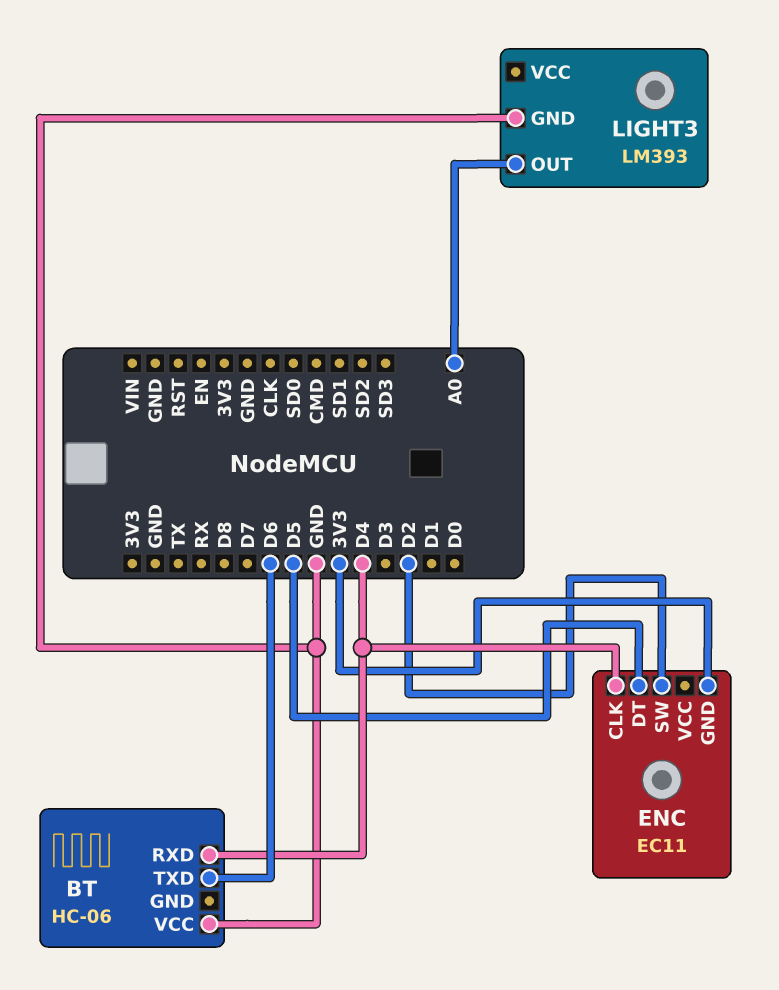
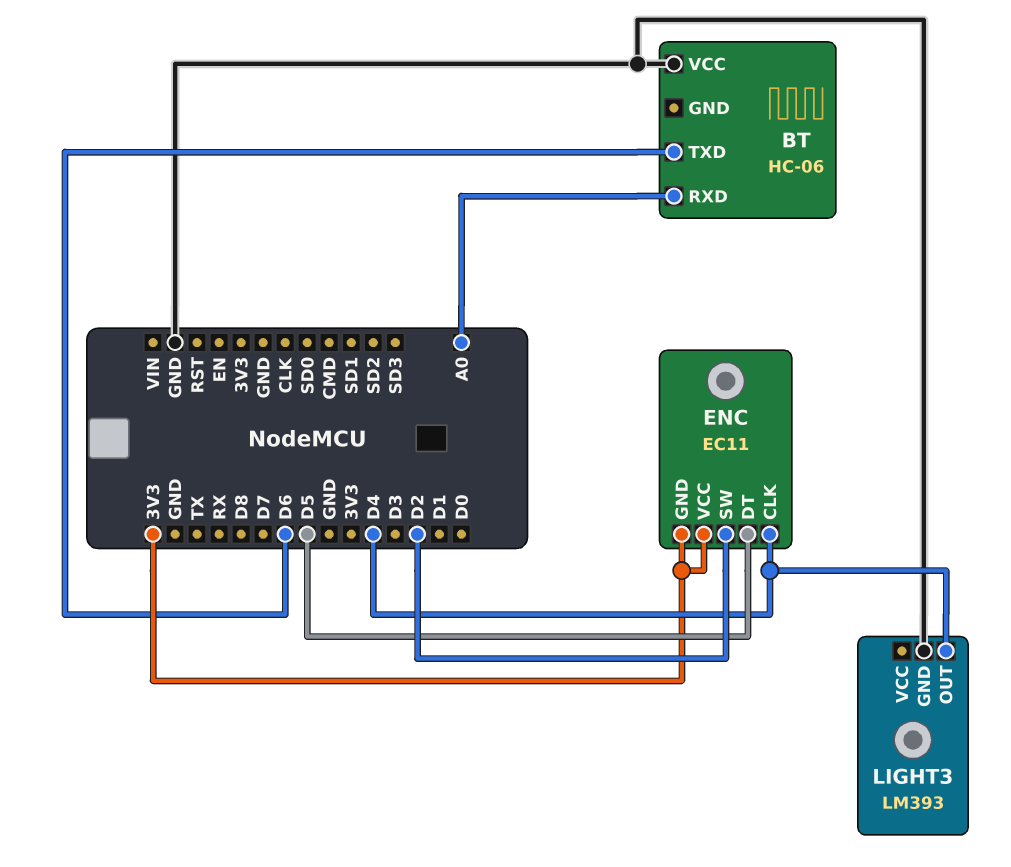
BT pin RXD: D4 -> A0
ENC pin VCC: none -> 3V3
LIGHT3 pin OUT: A0 -> D4

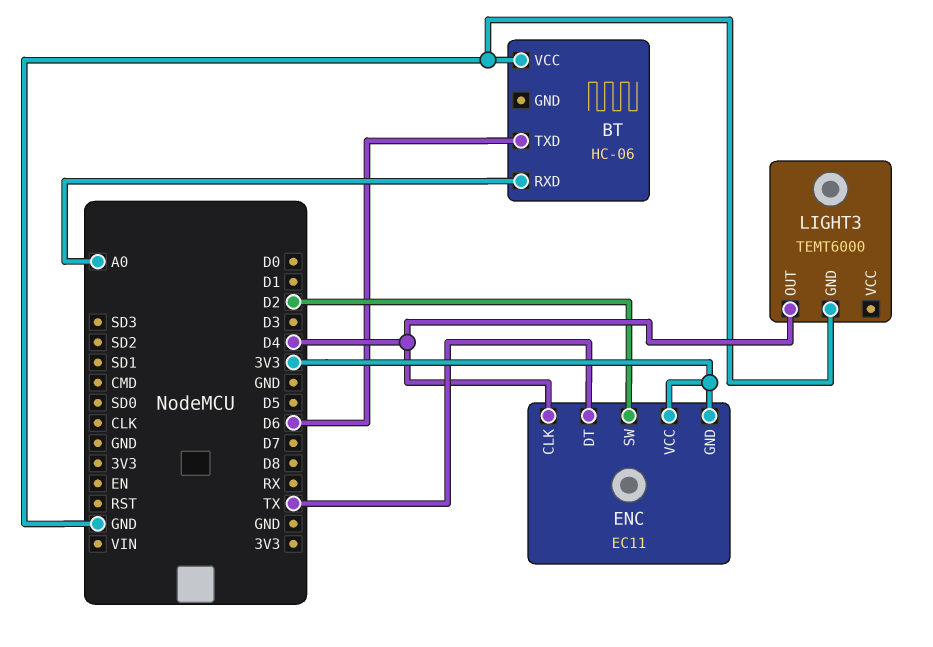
ENC pin DT: D5 -> TX
LIGHT3: LM393 -> TEMT6000

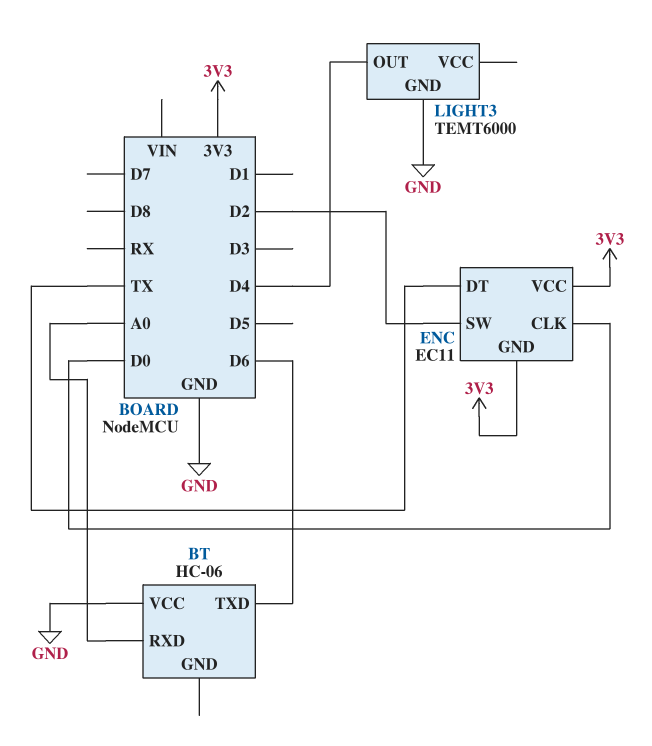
ENC pin CLK: D4 -> D0

